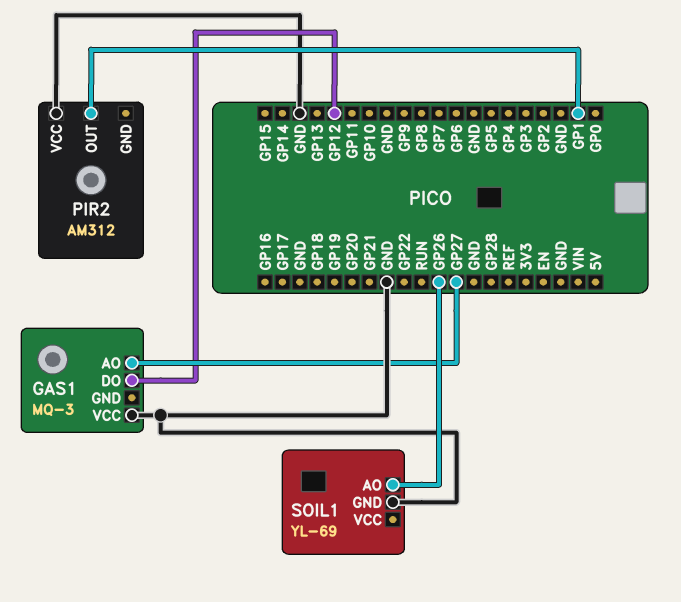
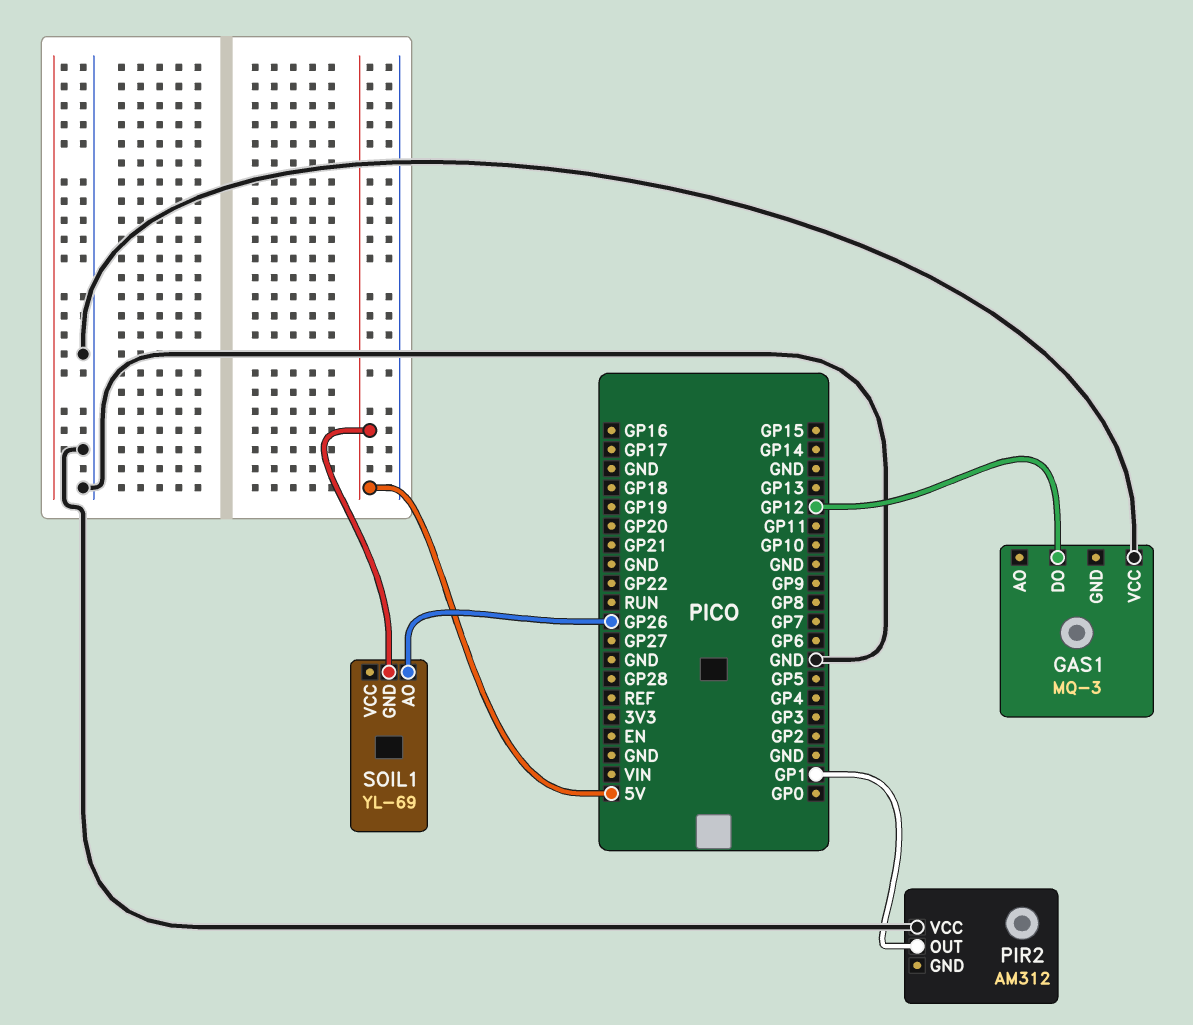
GAS1 pin AO: GP27 -> none
SOIL1 pin GND: GND -> 5V

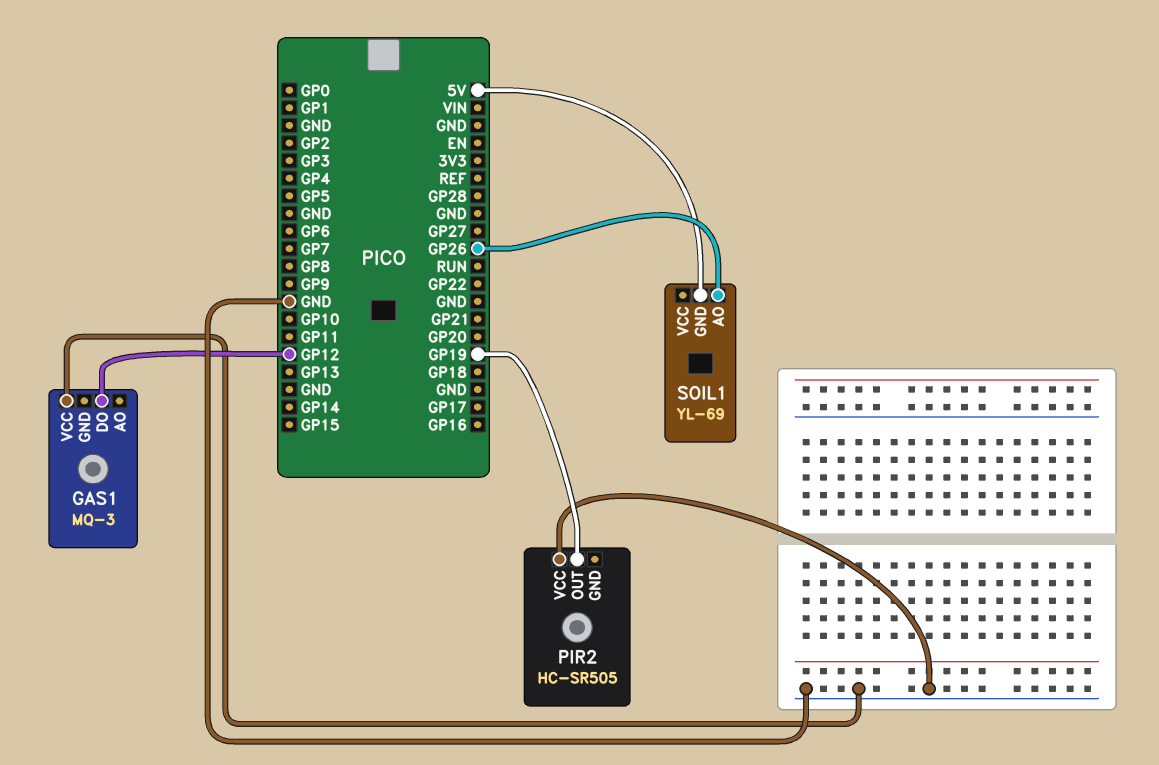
PIR2: AM312 -> HC-SR505
PIR2 pin OUT: GP1 -> GP19

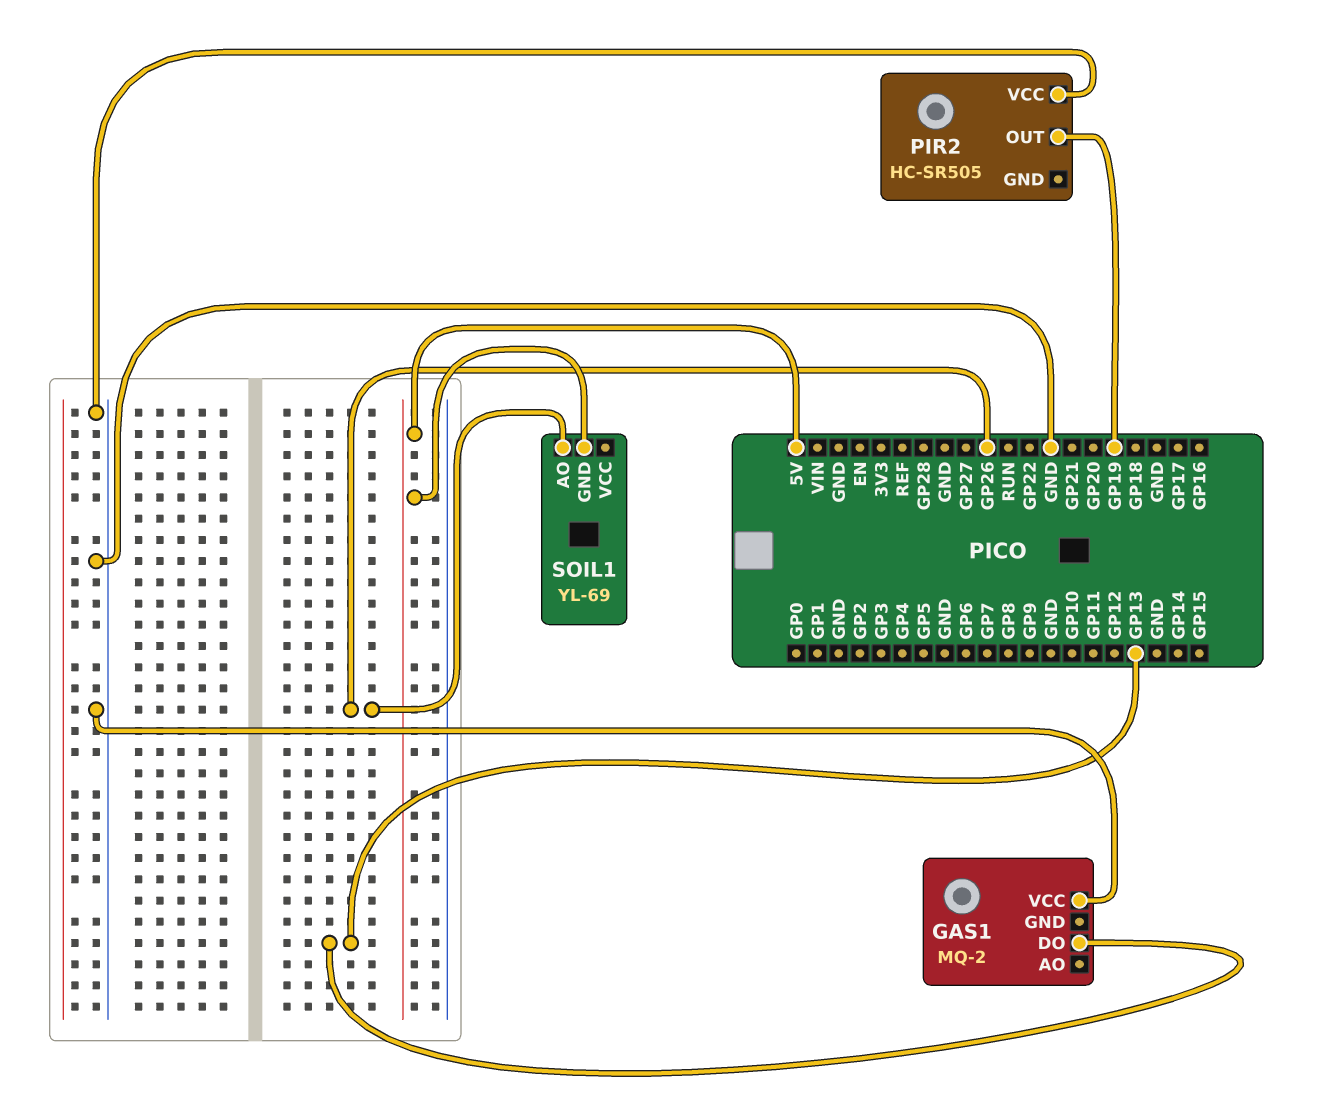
GAS1: MQ-3 -> MQ-2
GAS1 pin DO: GP12 -> GP13

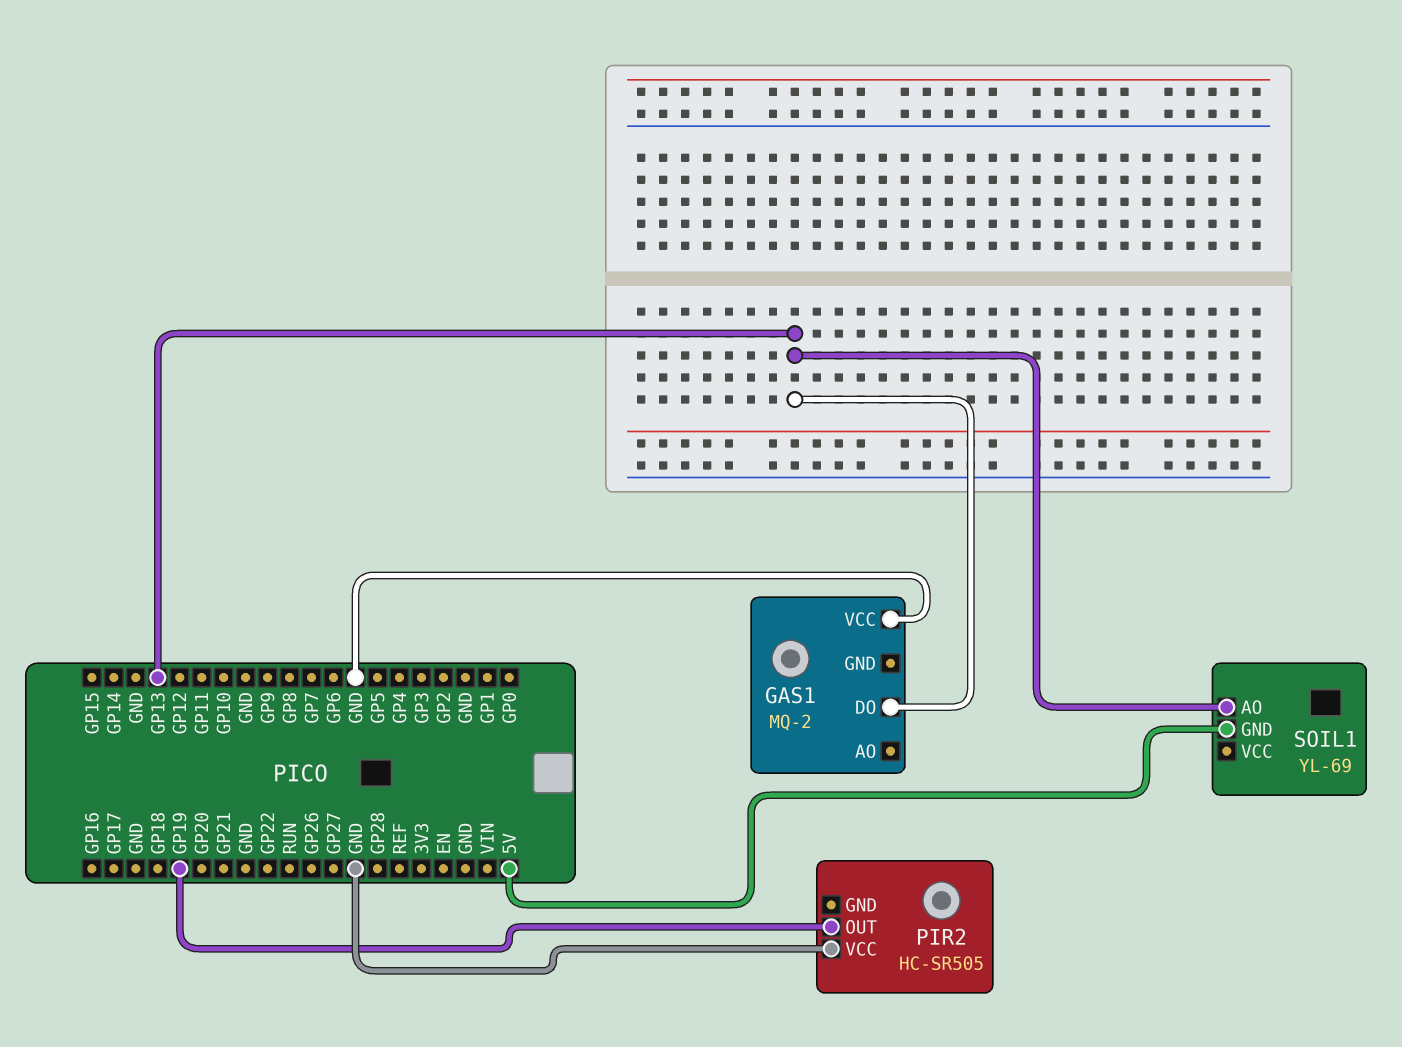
SOIL1 pin AO: GP26 -> GP13

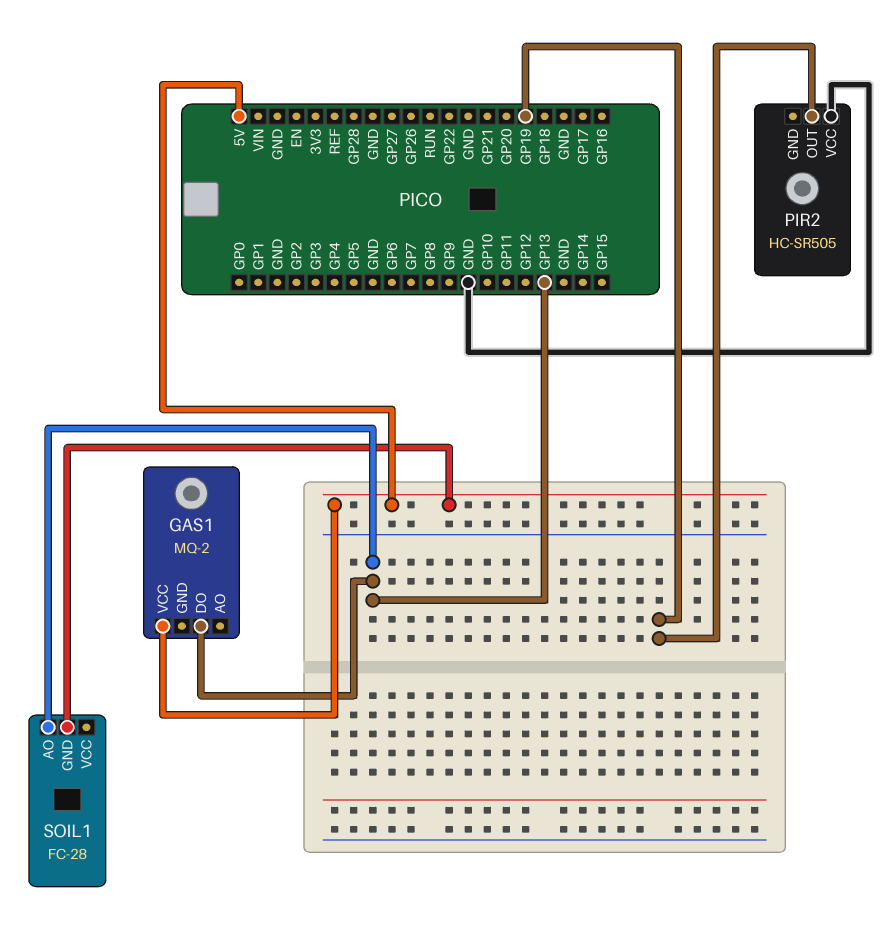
GAS1 pin VCC: GND -> 5V
SOIL1: YL-69 -> FC-28

